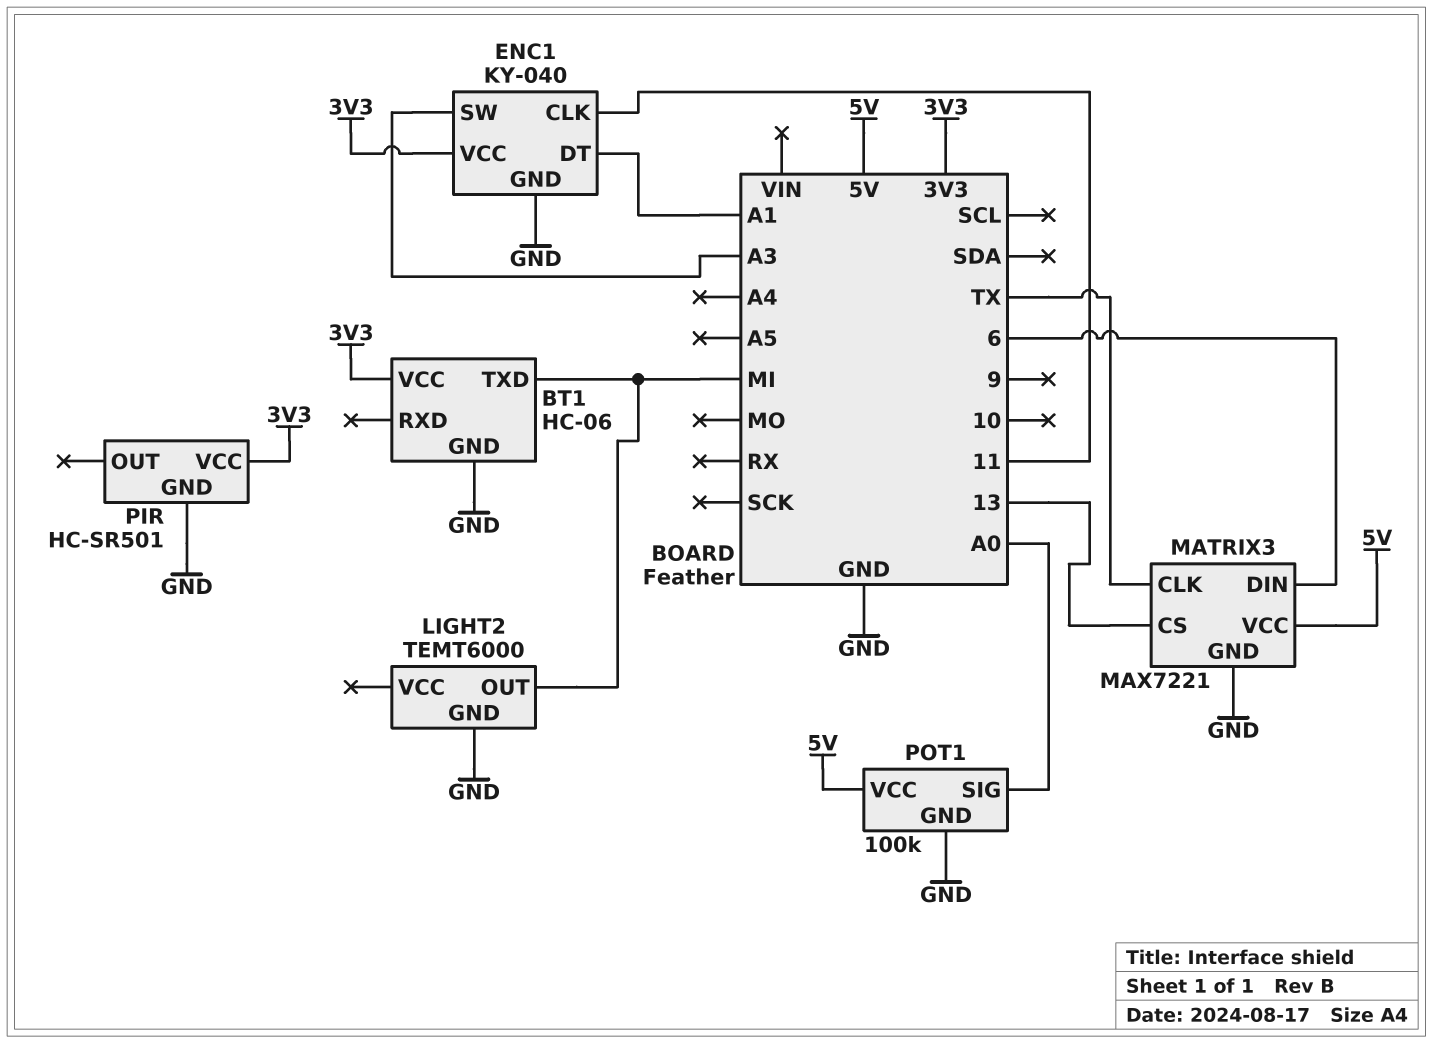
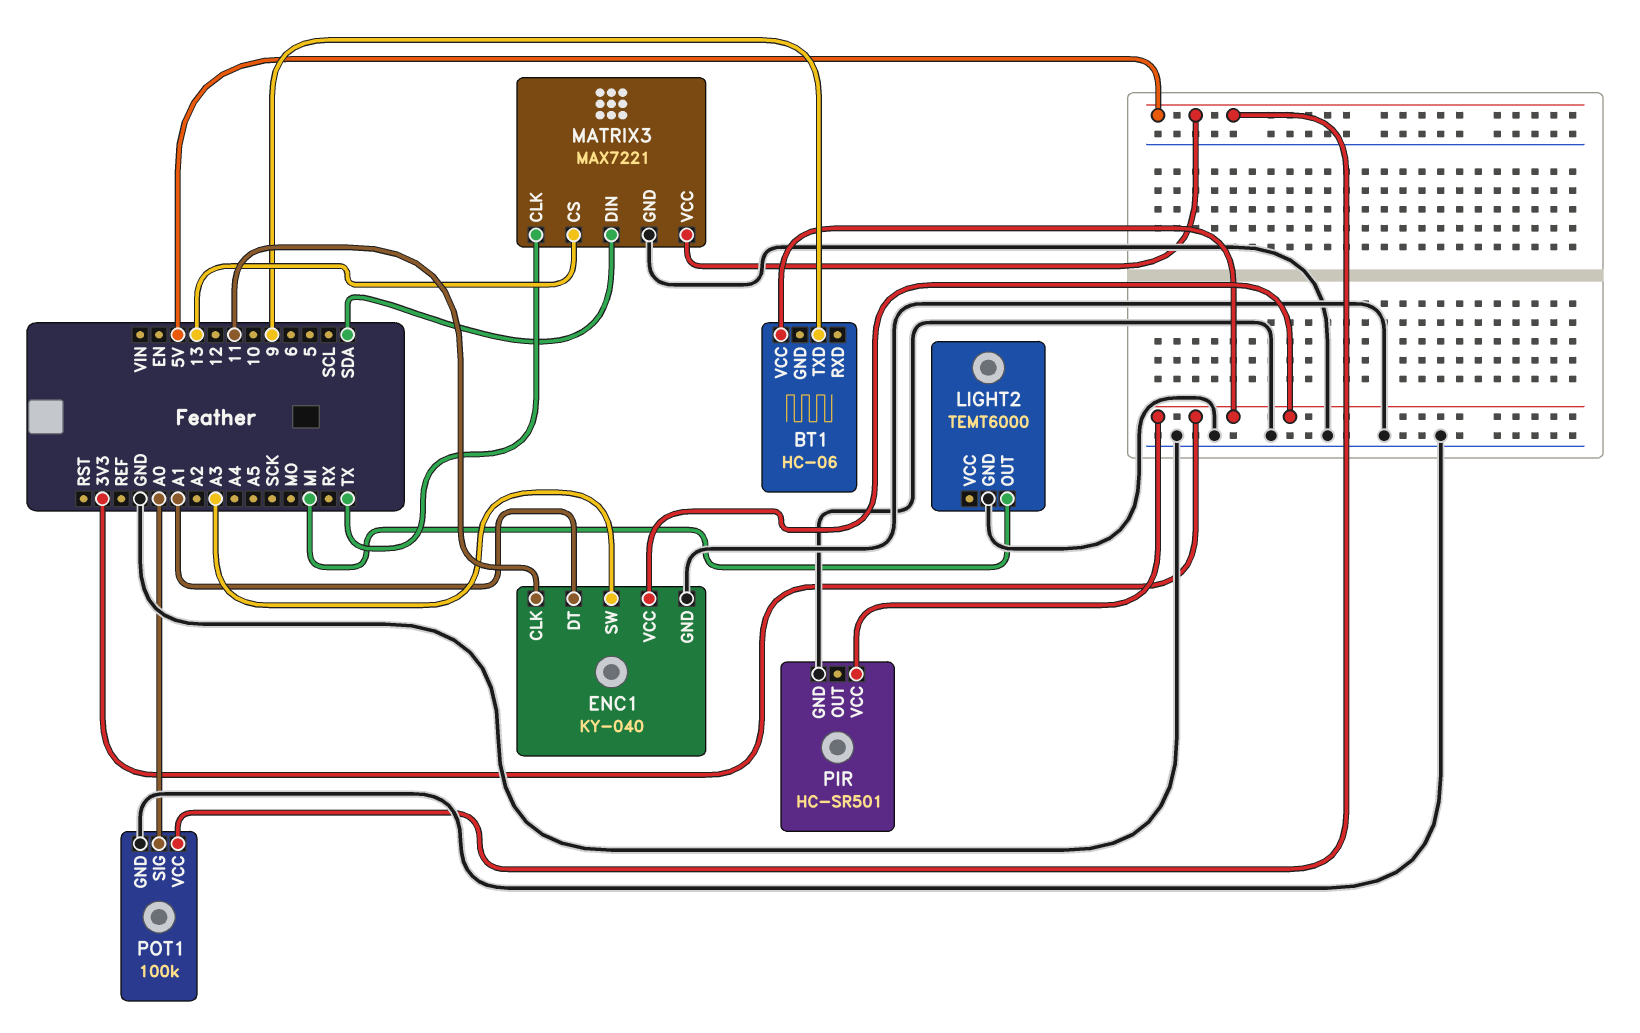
BT1 pin GND: GND -> none
BT1 pin TXD: MI -> 9
MATRIX3 pin DIN: 6 -> SDA

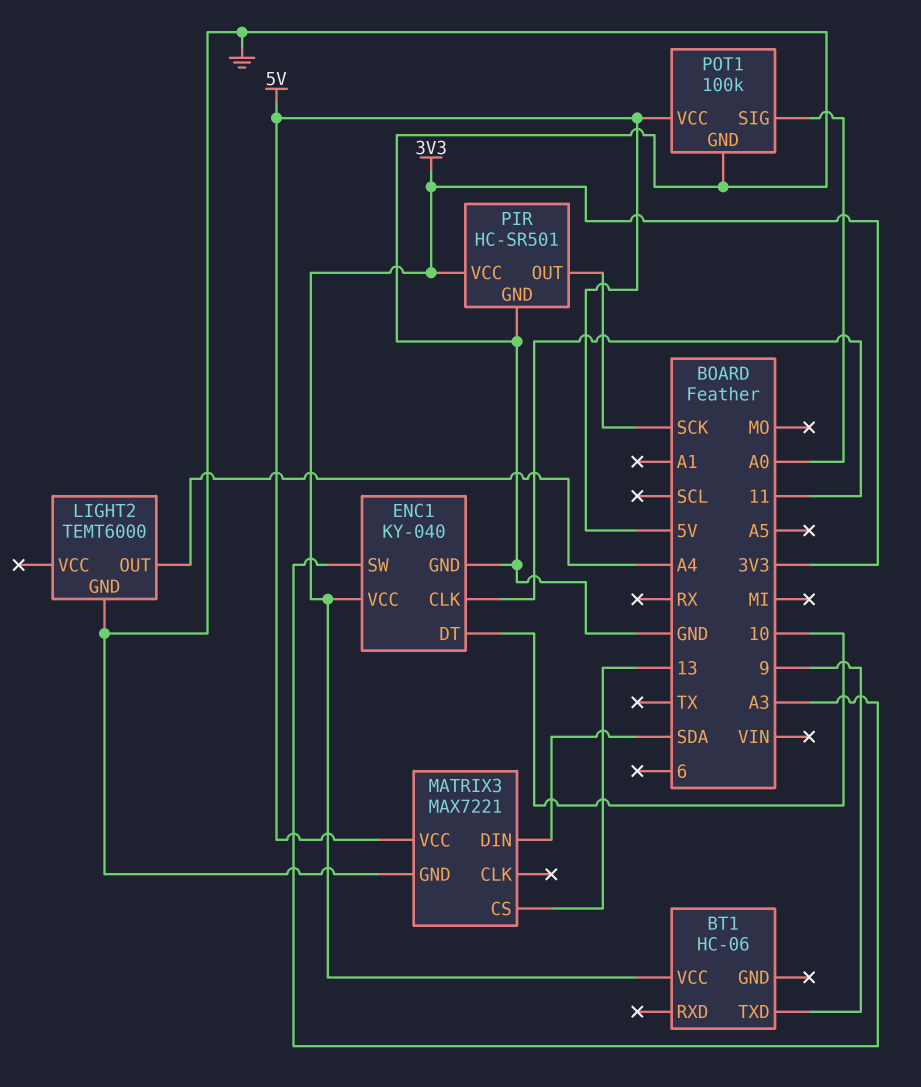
ENC1 pin DT: A1 -> 10
LIGHT2 pin OUT: MI -> A4
MATRIX3 pin CLK: TX -> none
PIR pin OUT: none -> SCK

